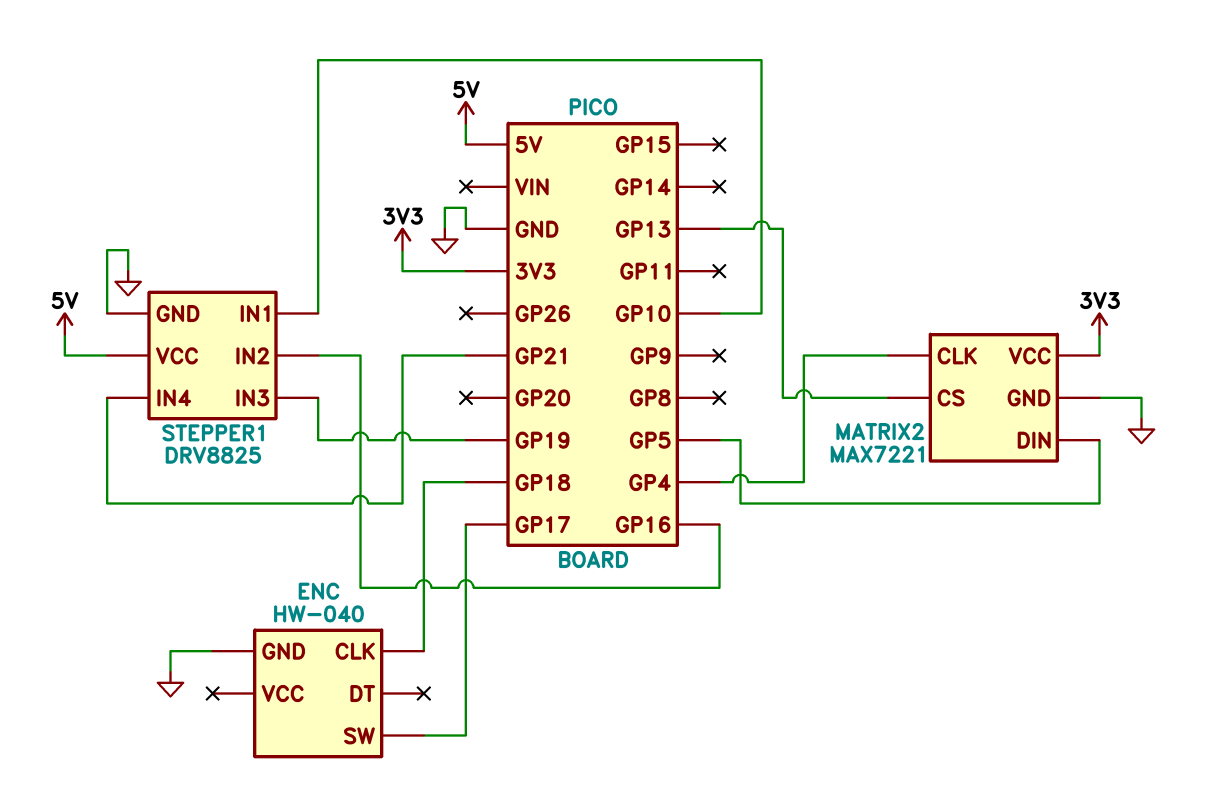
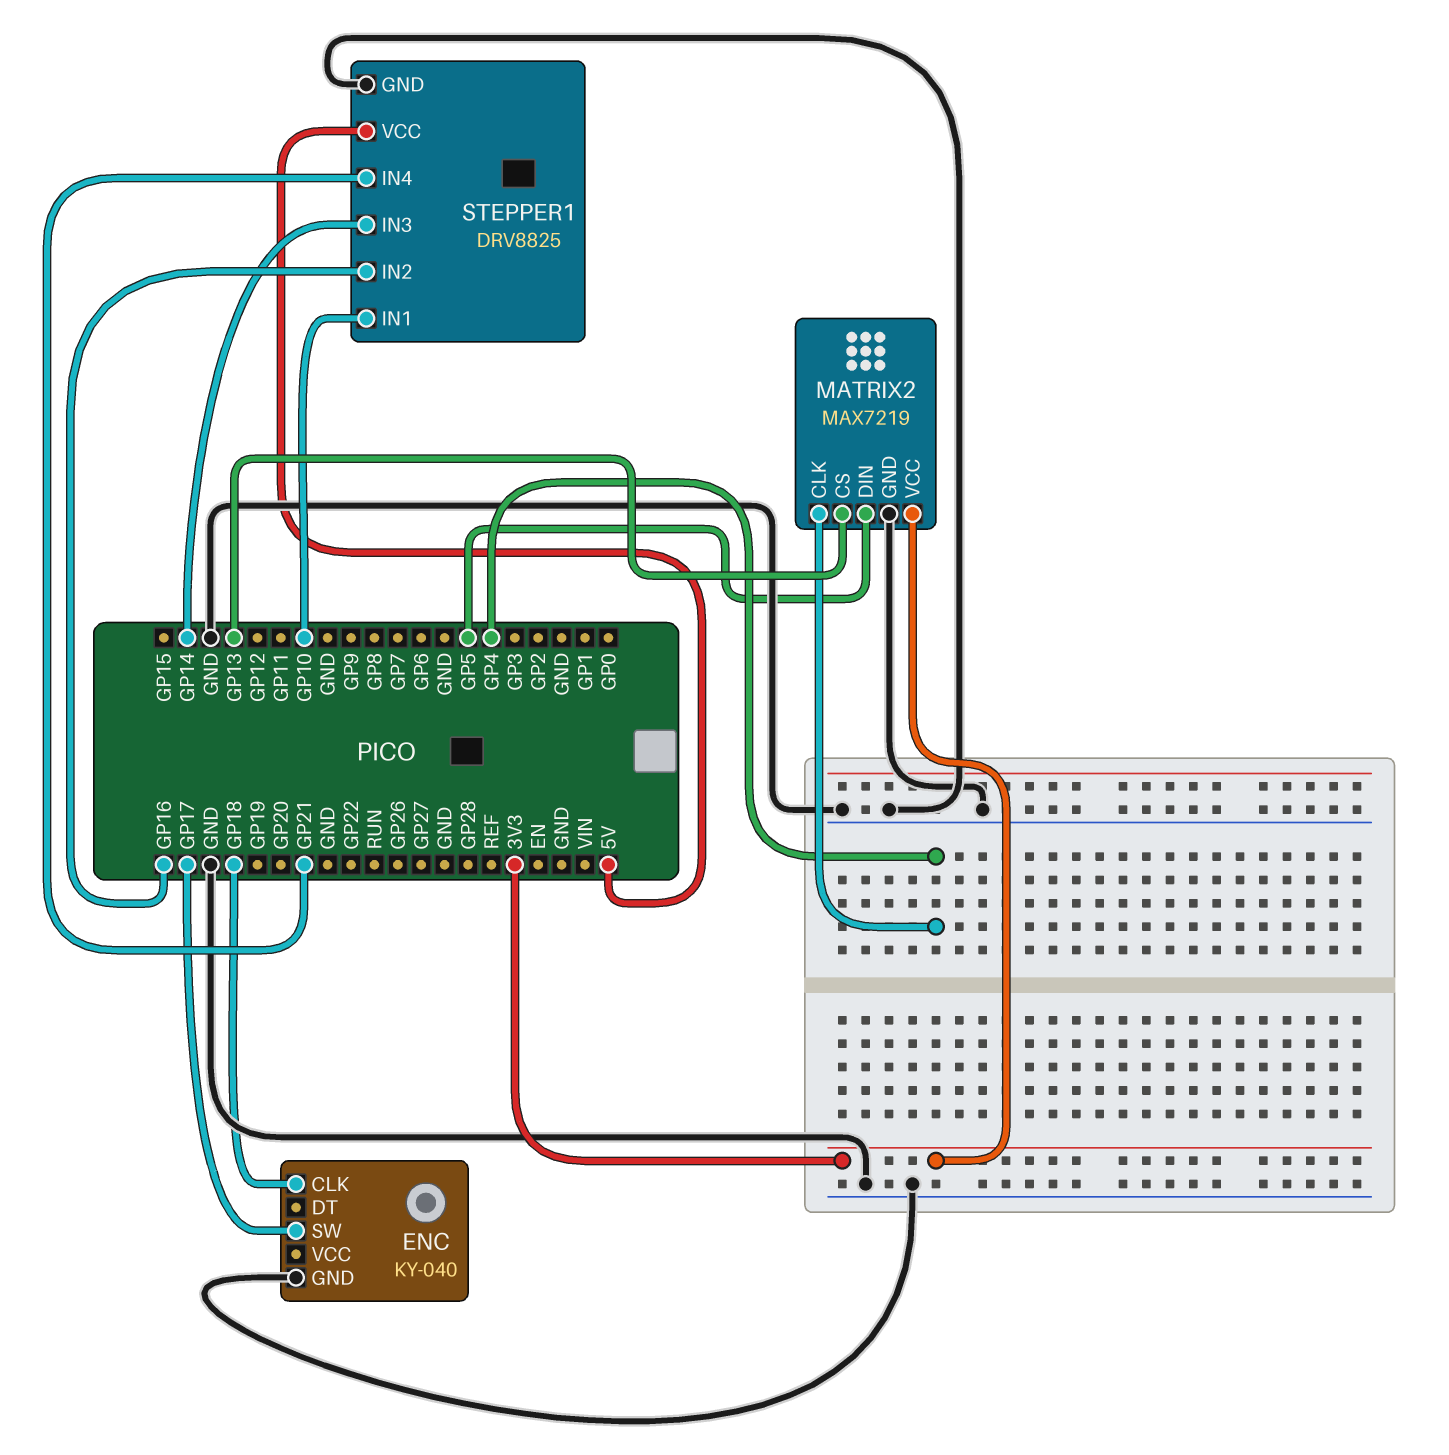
ENC: HW-040 -> KY-040
MATRIX2: MAX7221 -> MAX7219
STEPPER1 pin IN3: GP19 -> GP14

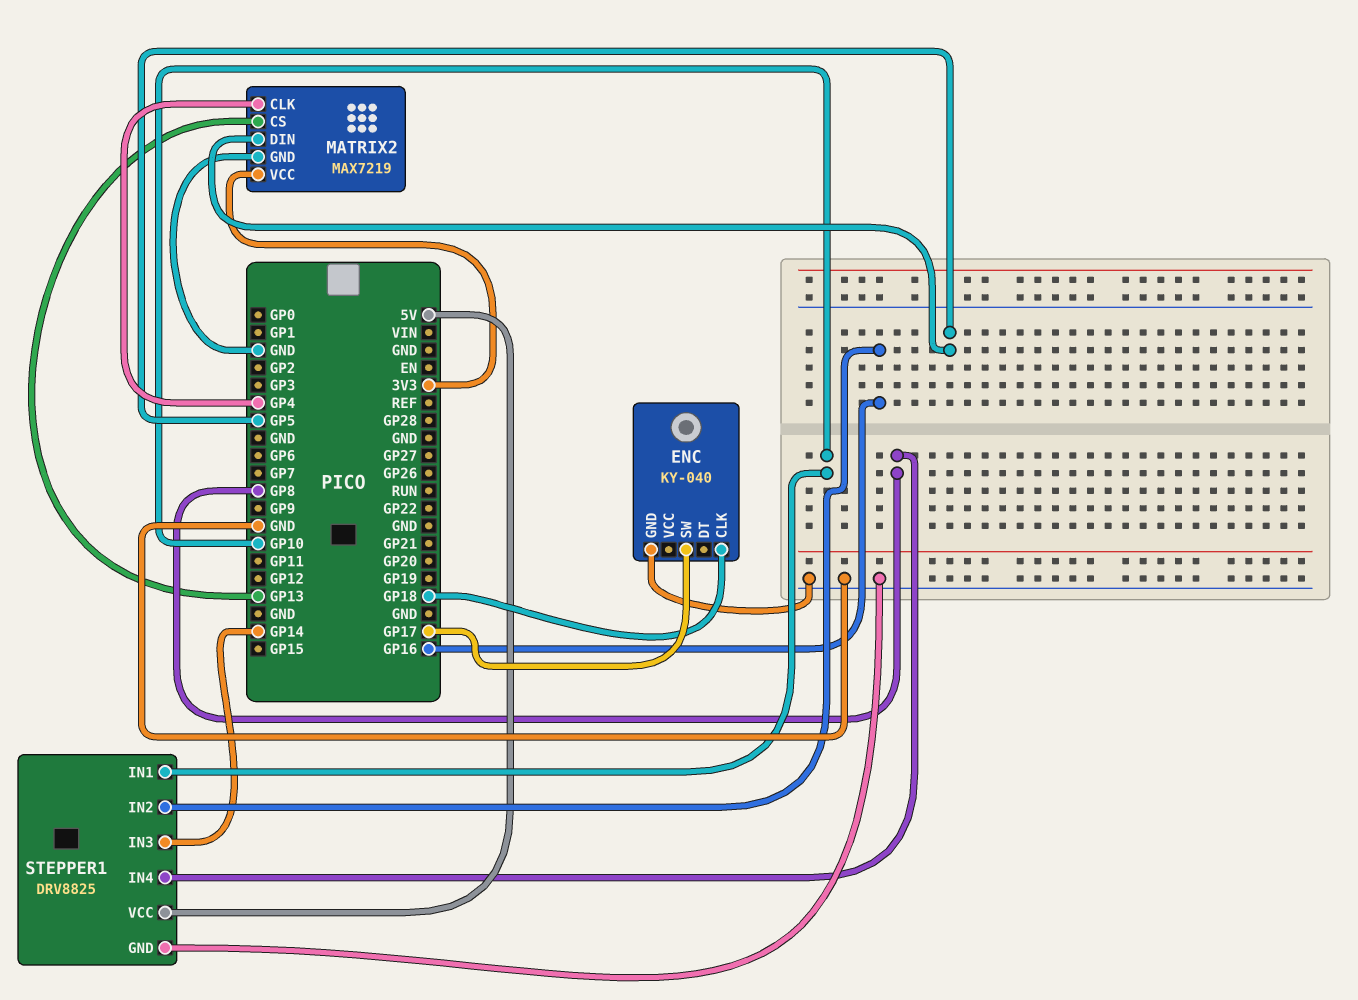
STEPPER1 pin IN4: GP21 -> GP8

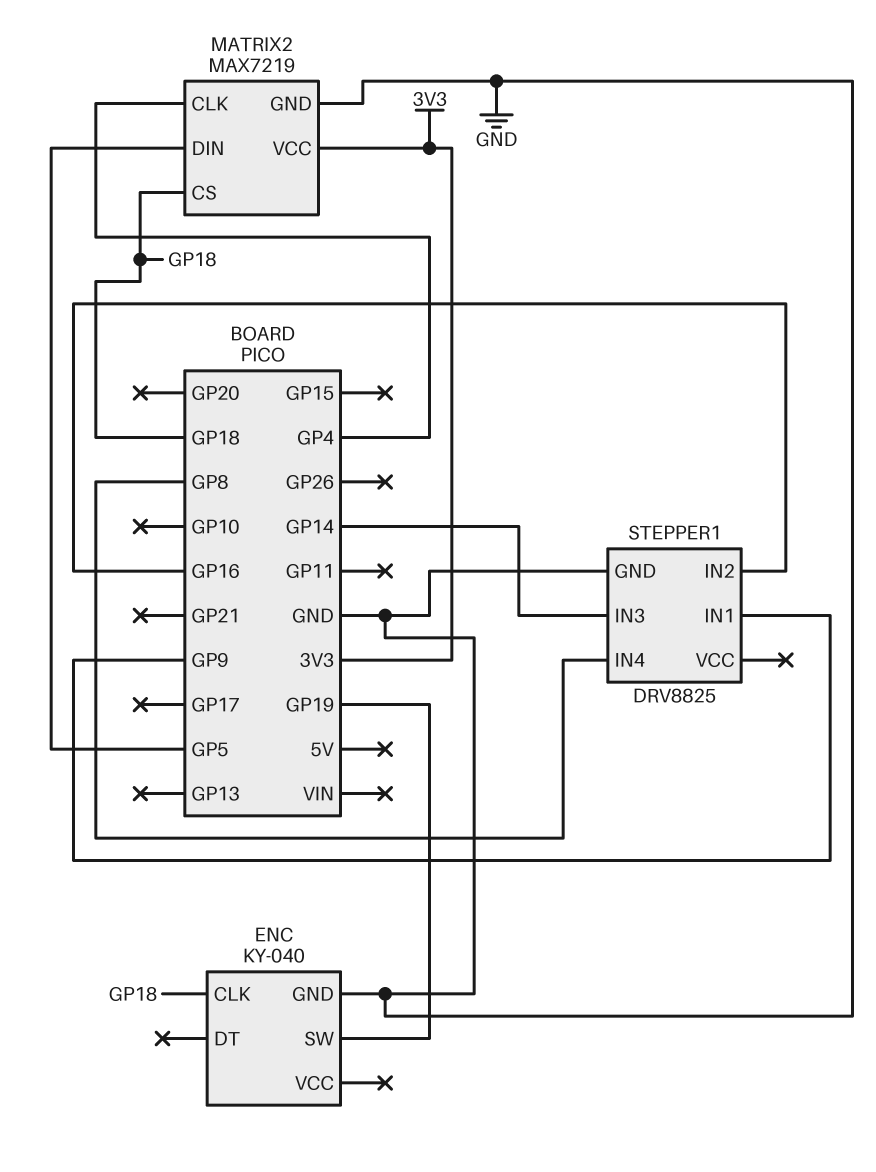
ENC pin SW: GP17 -> GP19
MATRIX2 pin CS: GP13 -> GP18
STEPPER1 pin IN1: GP10 -> GP9
STEPPER1 pin VCC: 5V -> none

